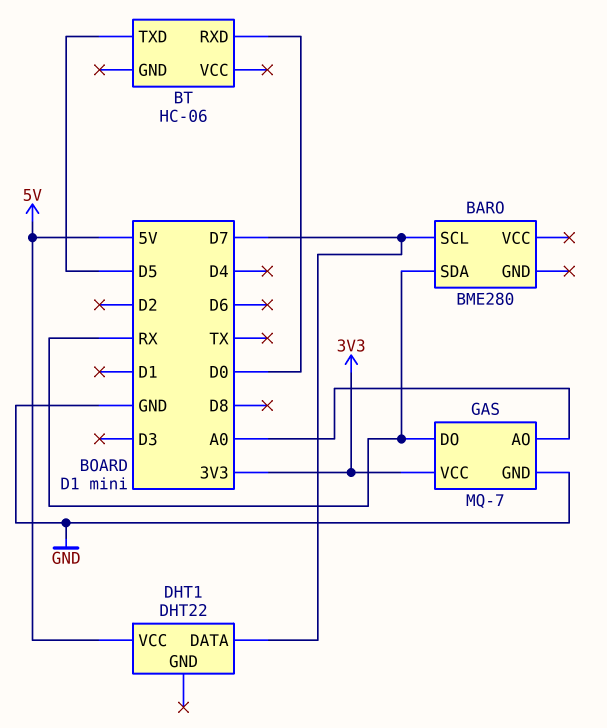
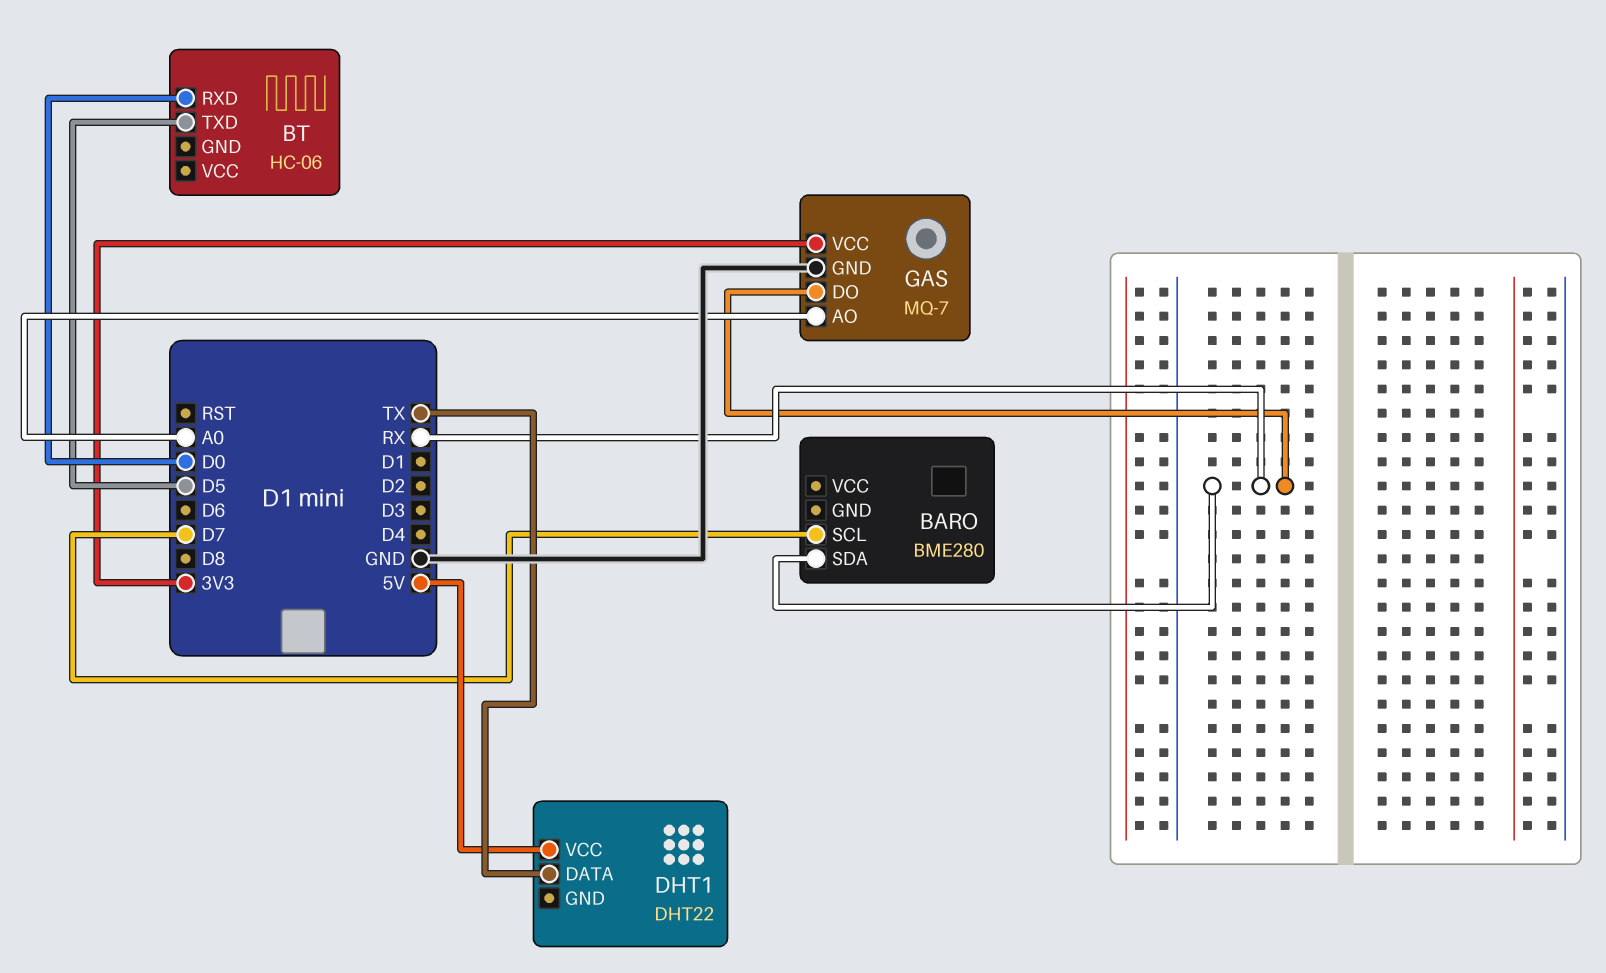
DHT1 pin DATA: D7 -> TX

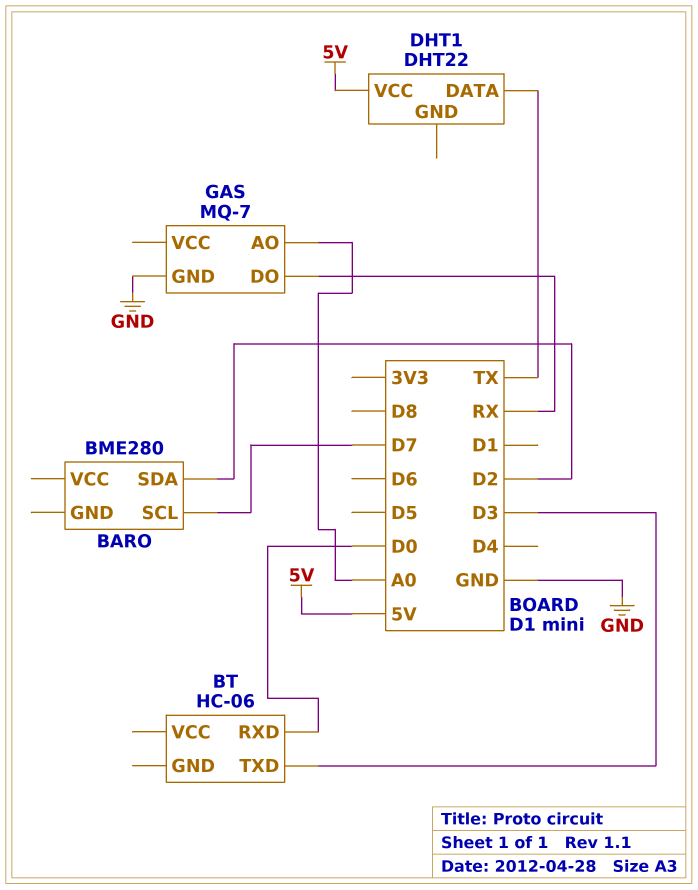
BARO pin SDA: RX -> D2
BT pin TXD: D5 -> D3
GAS pin VCC: 3V3 -> none

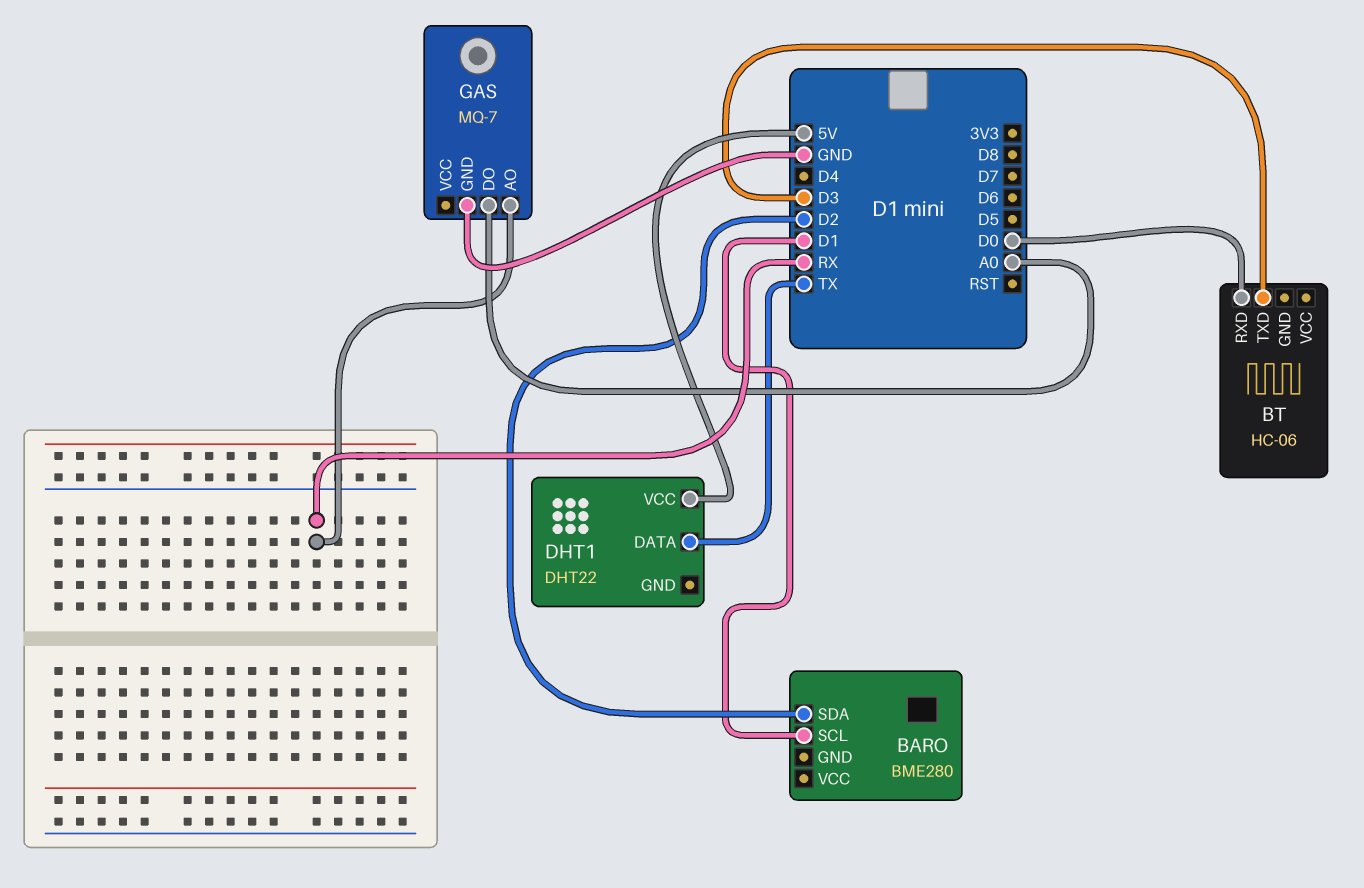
BARO pin SCL: D7 -> D1
GAS pin AO: A0 -> RX
GAS pin DO: RX -> A0

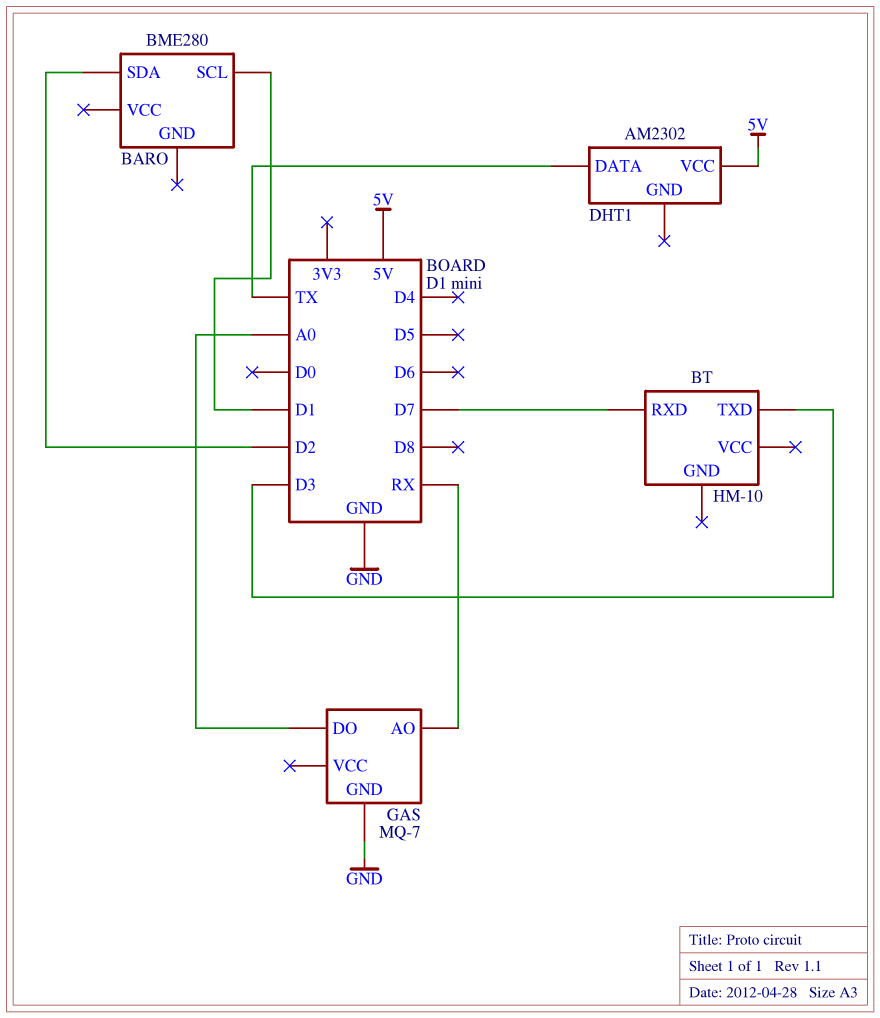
BT: HC-06 -> HM-10
BT pin RXD: D0 -> D7
DHT1: DHT22 -> AM2302

